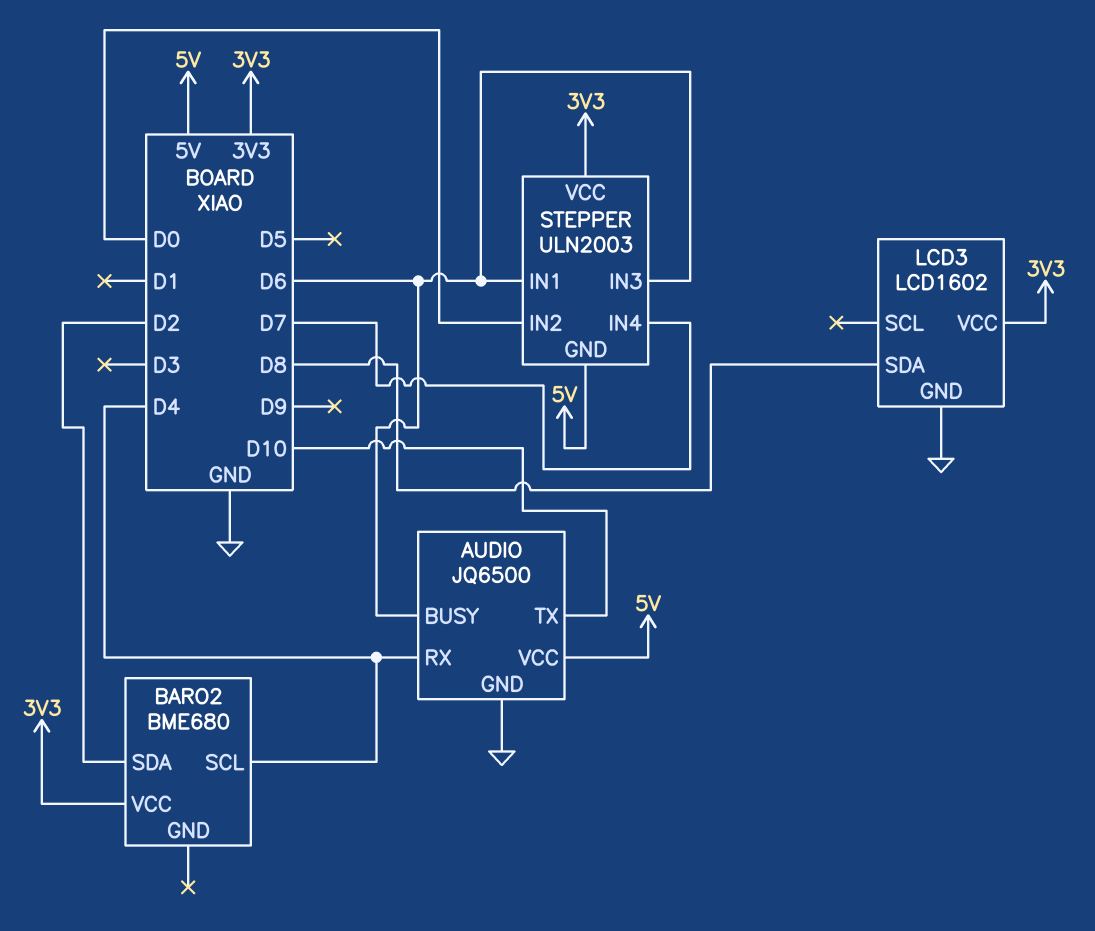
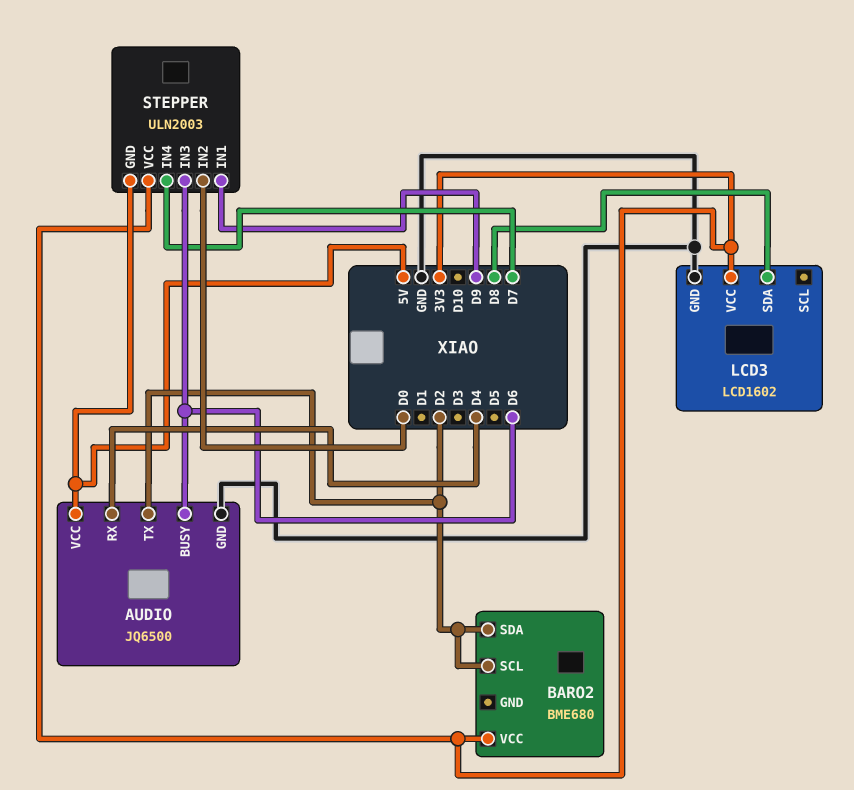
AUDIO pin TX: D10 -> D2
BARO2 pin SCL: D4 -> D2
STEPPER pin IN1: D6 -> D9

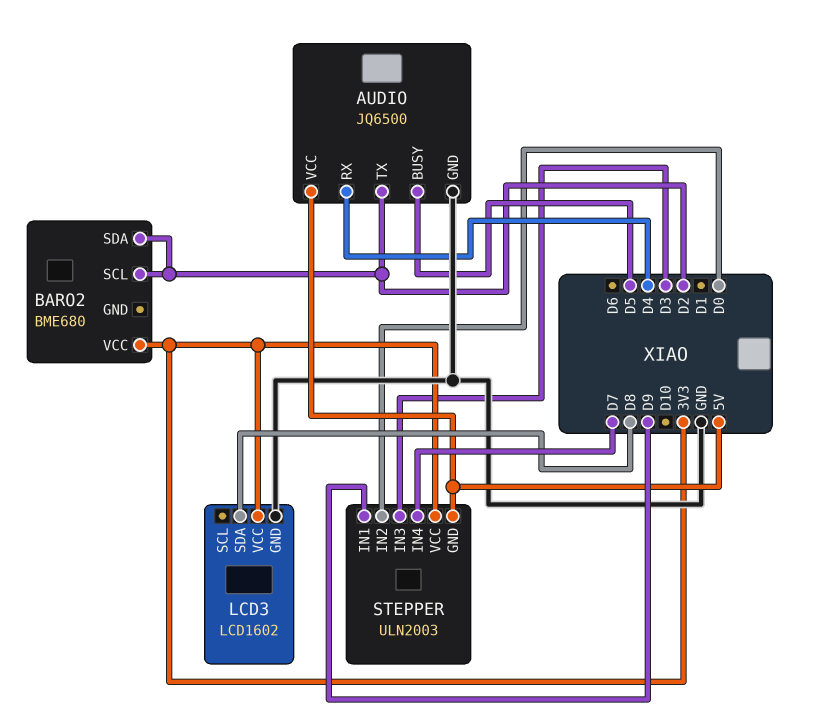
AUDIO pin BUSY: D6 -> D5
STEPPER pin IN3: D6 -> D3

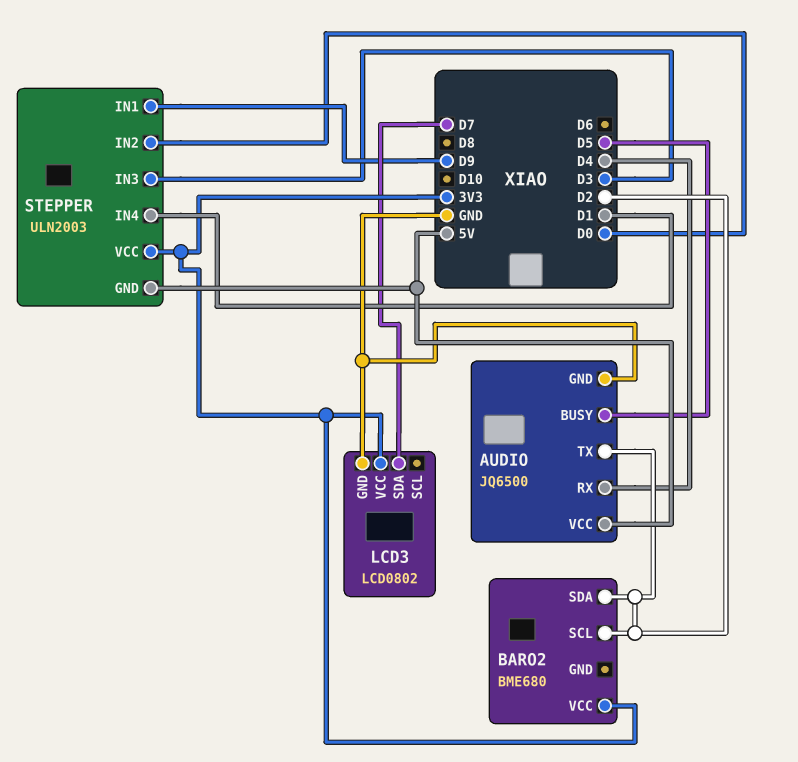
LCD3: LCD1602 -> LCD0802
LCD3 pin SDA: D8 -> D7
STEPPER pin IN4: D7 -> D1

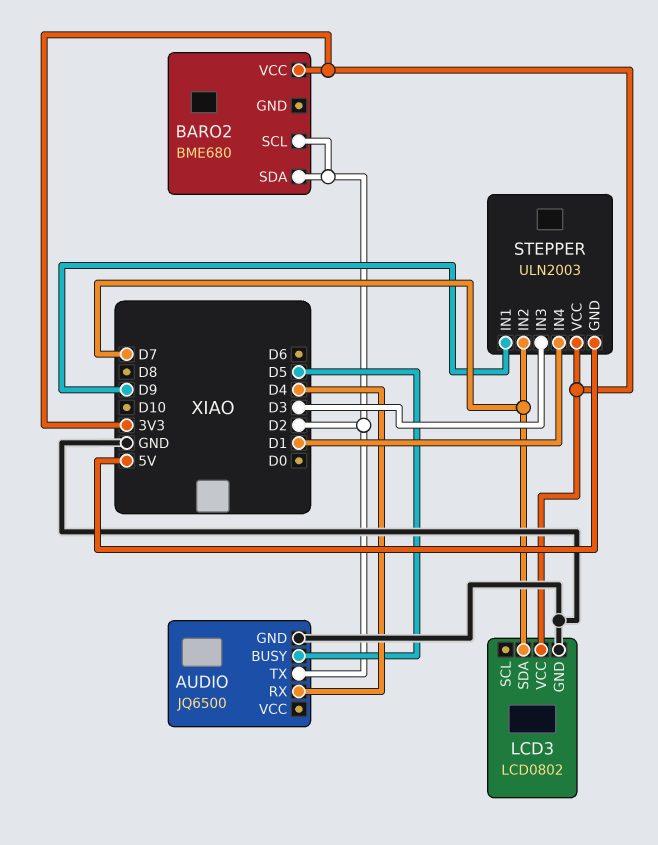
AUDIO pin VCC: 5V -> none
STEPPER pin IN2: D0 -> D7

